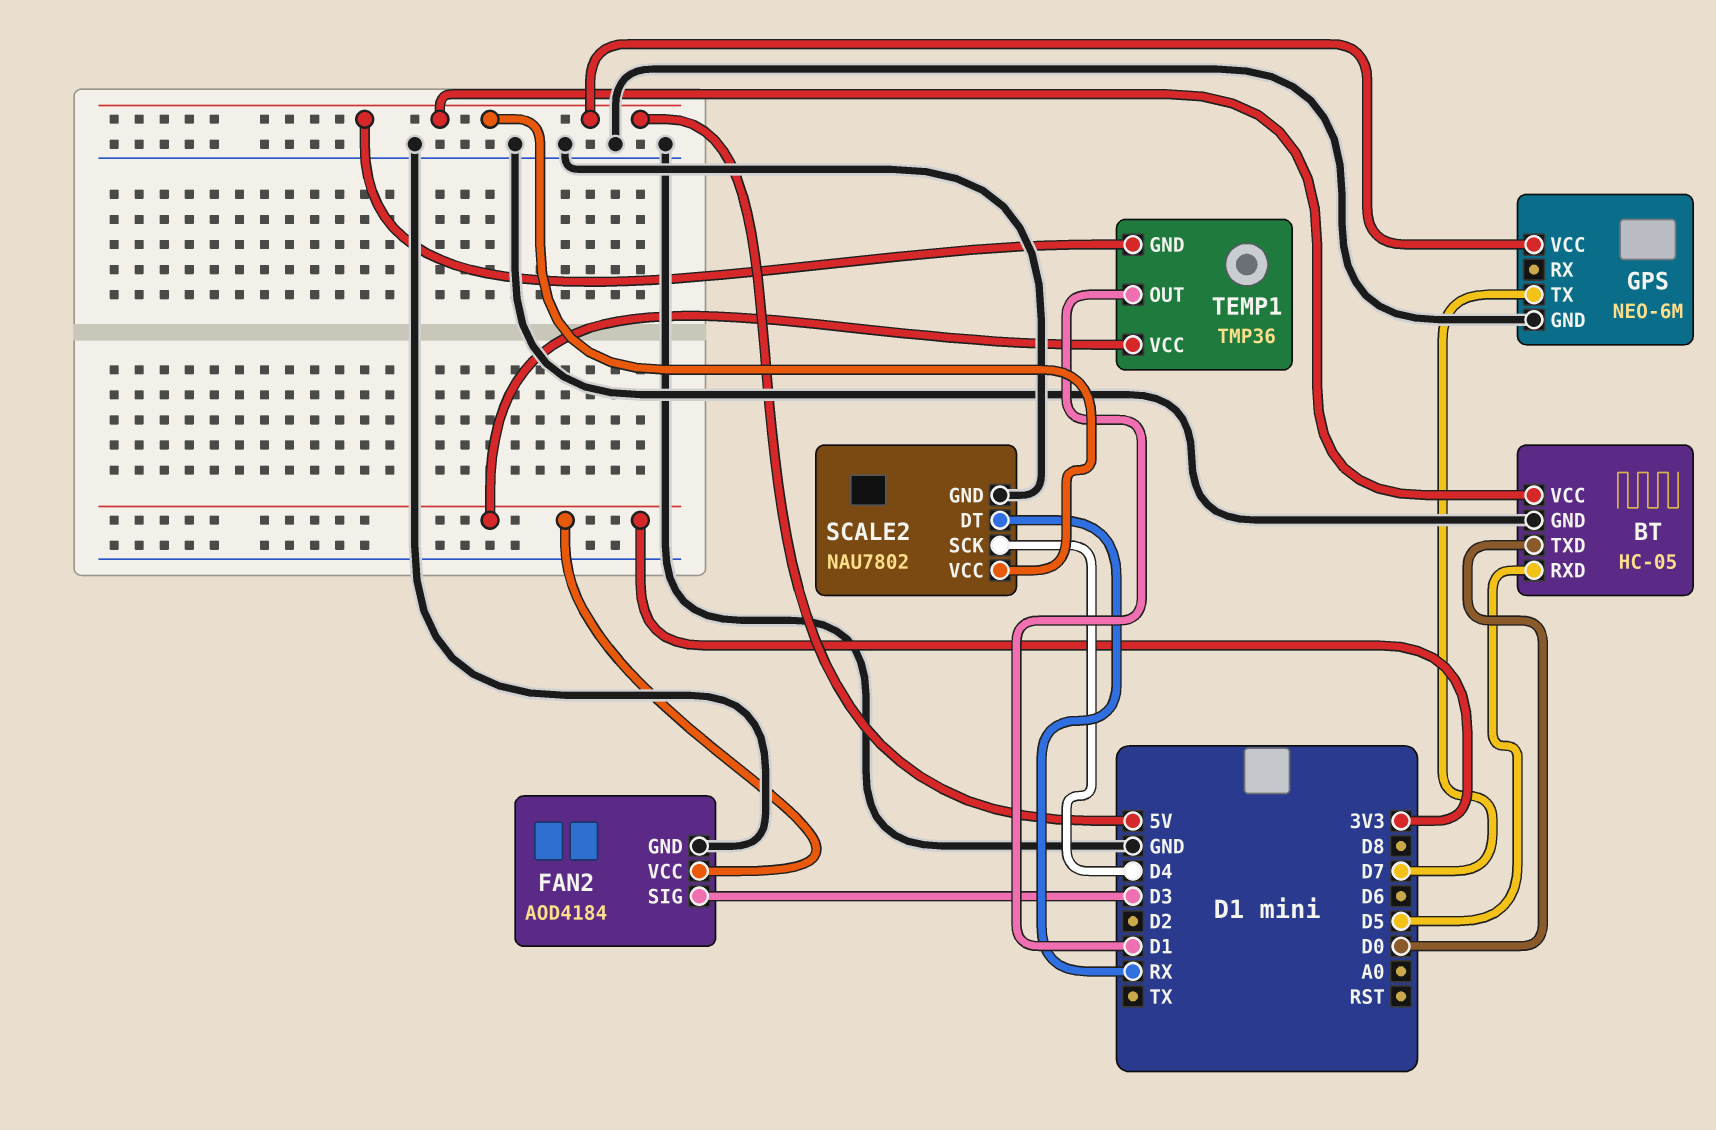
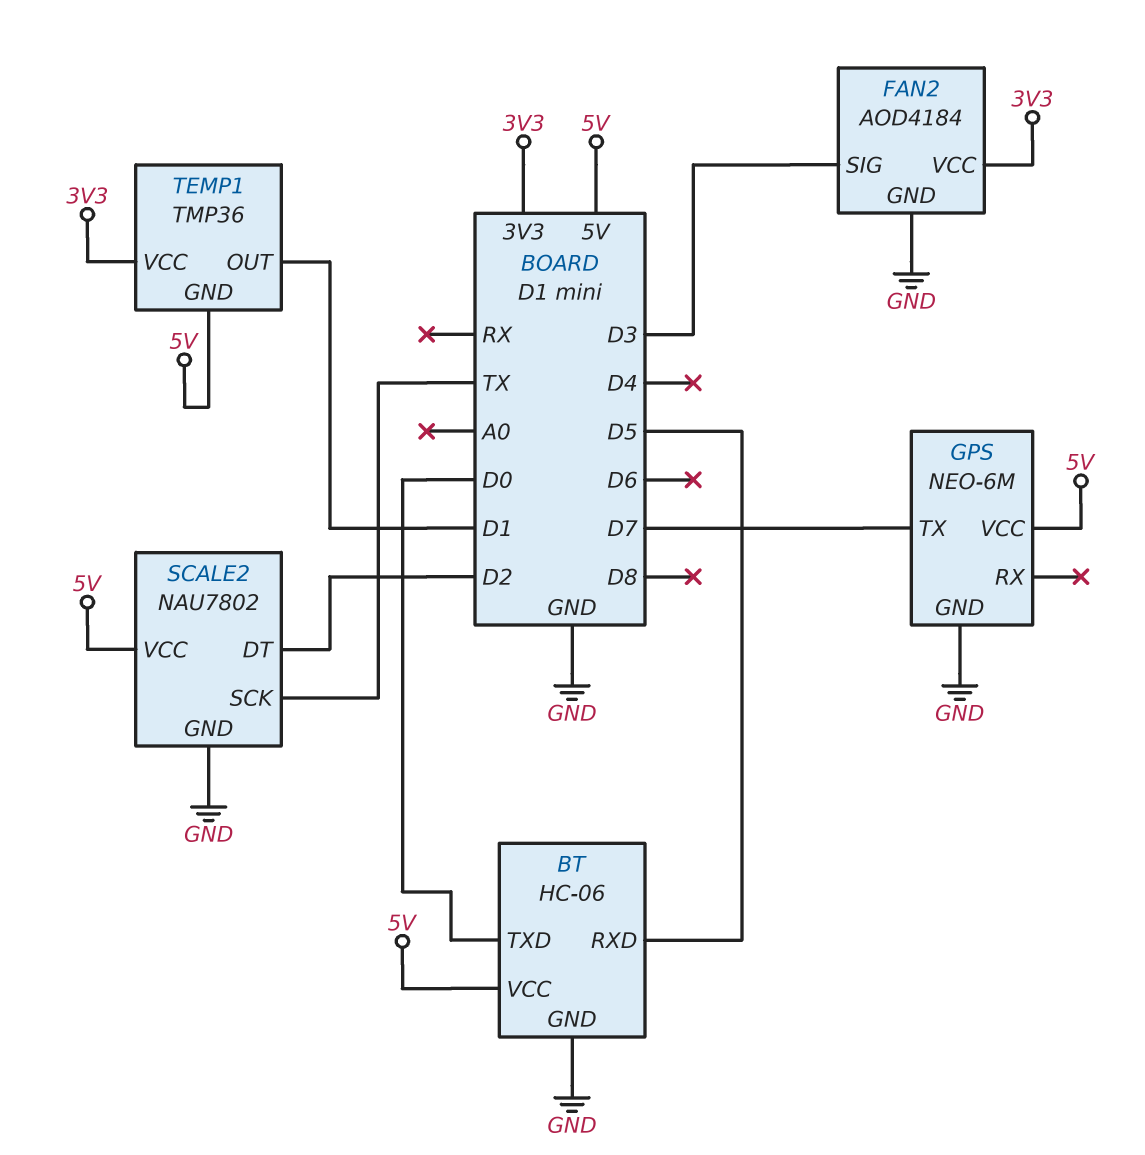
BT: HC-05 -> HC-06
SCALE2 pin DT: RX -> D2
SCALE2 pin SCK: D4 -> TX

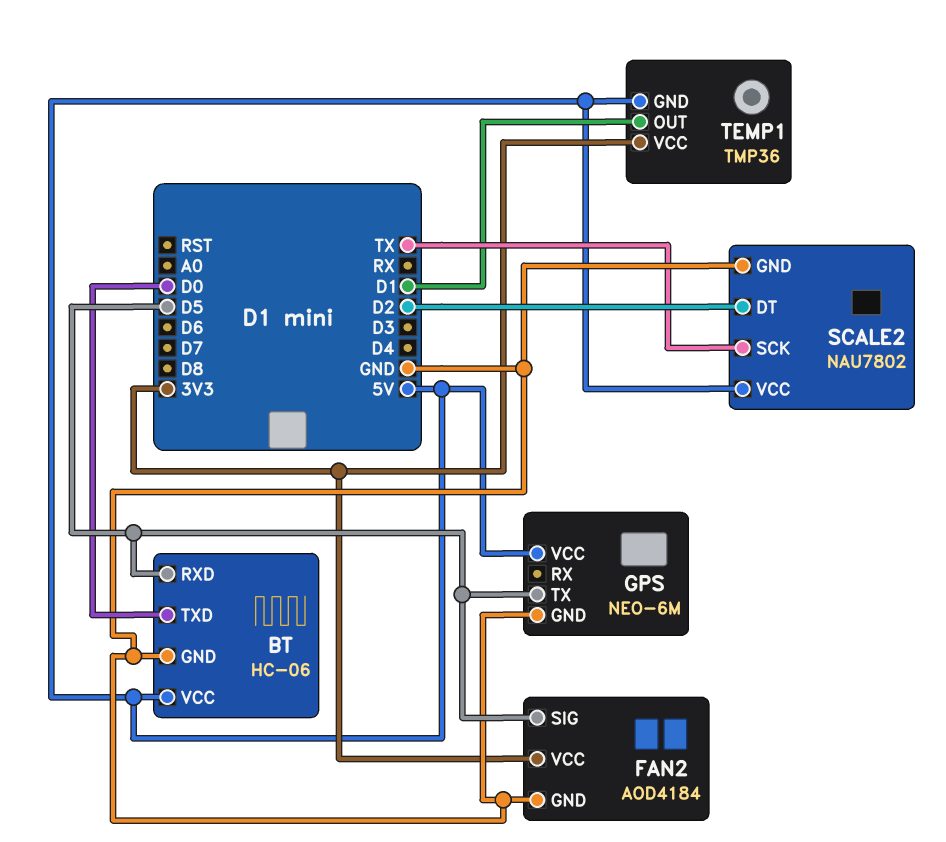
FAN2 pin SIG: D3 -> D5
GPS pin TX: D7 -> D5

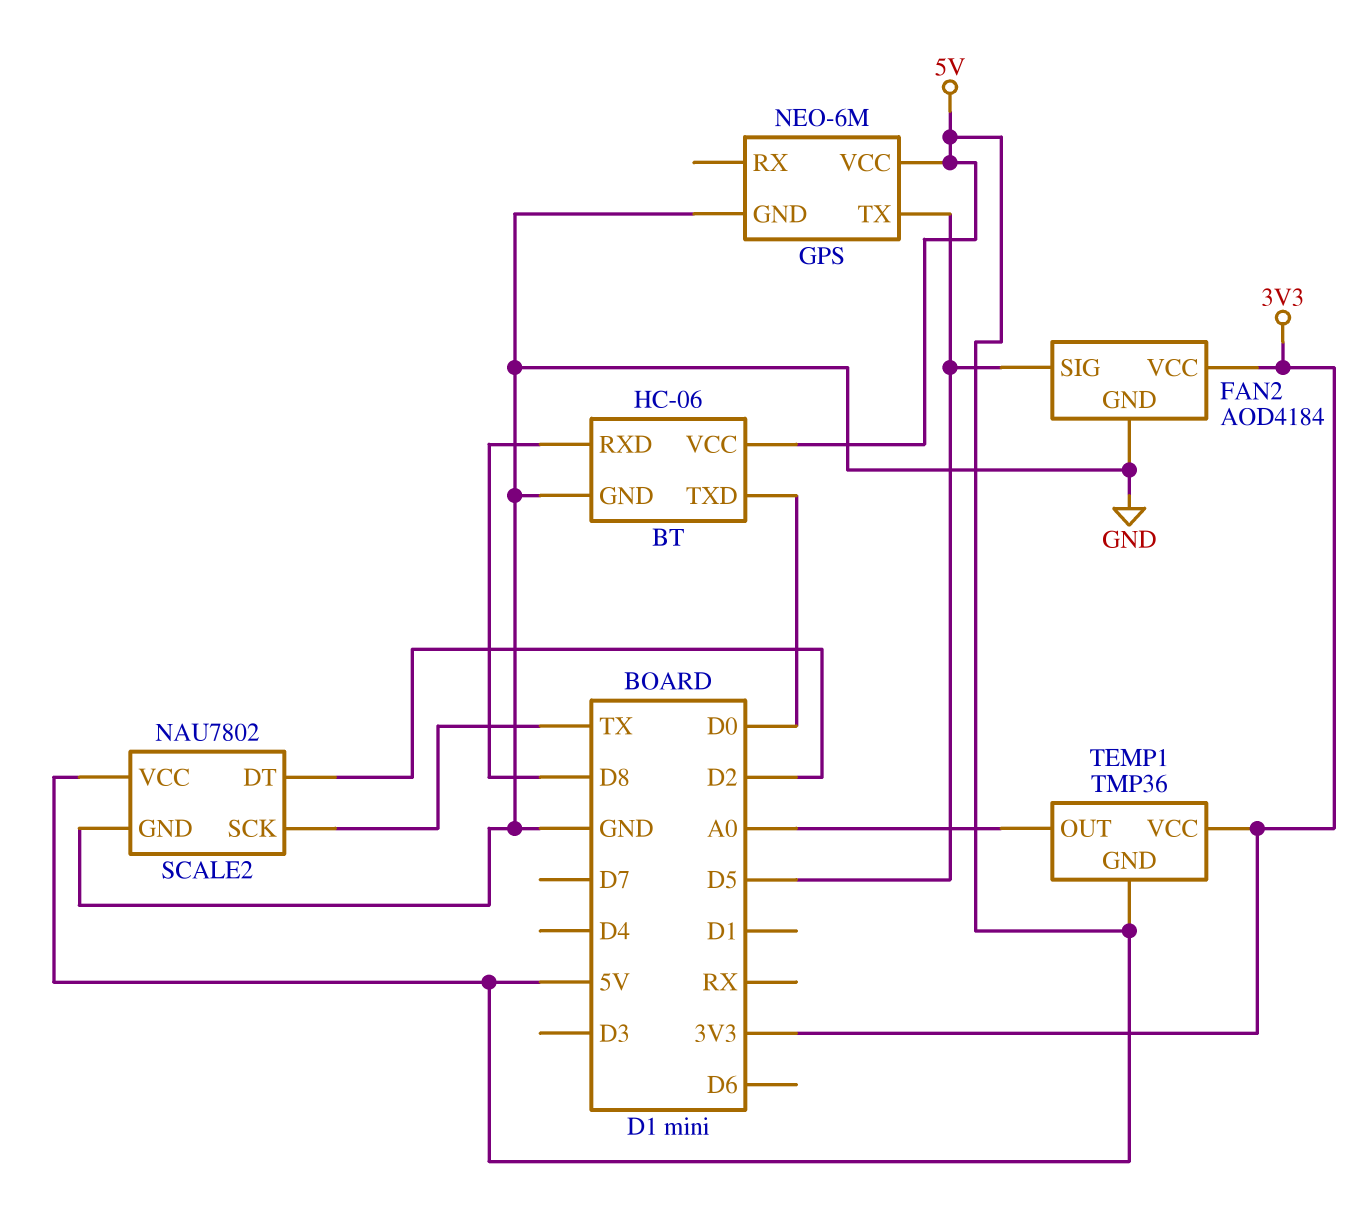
BT pin RXD: D5 -> D8
TEMP1 pin OUT: D1 -> A0

